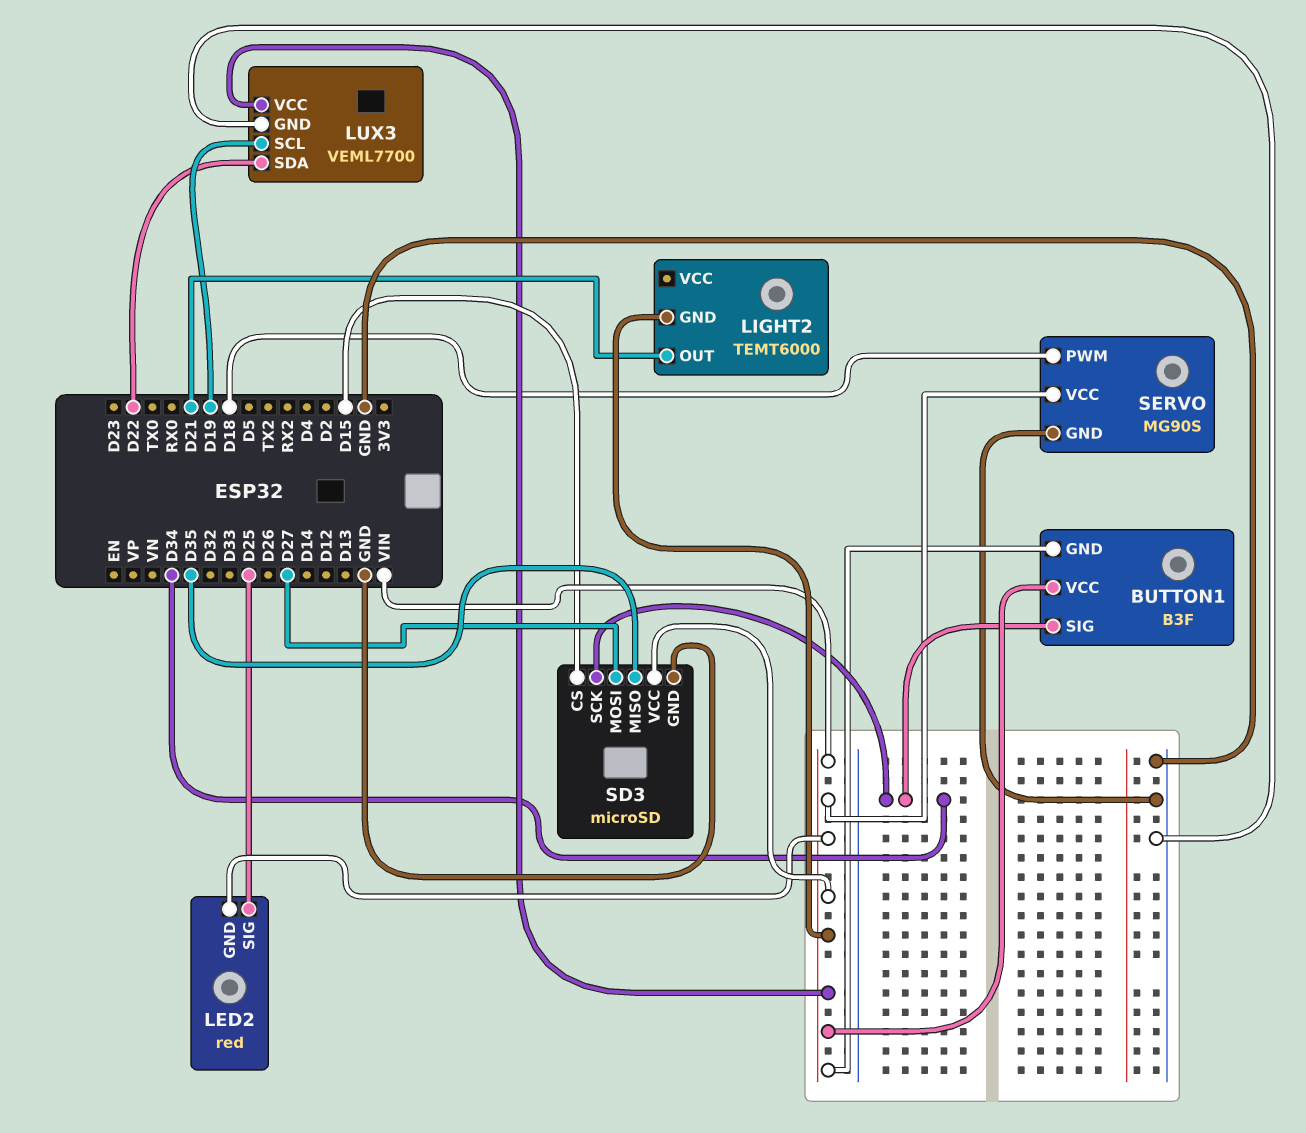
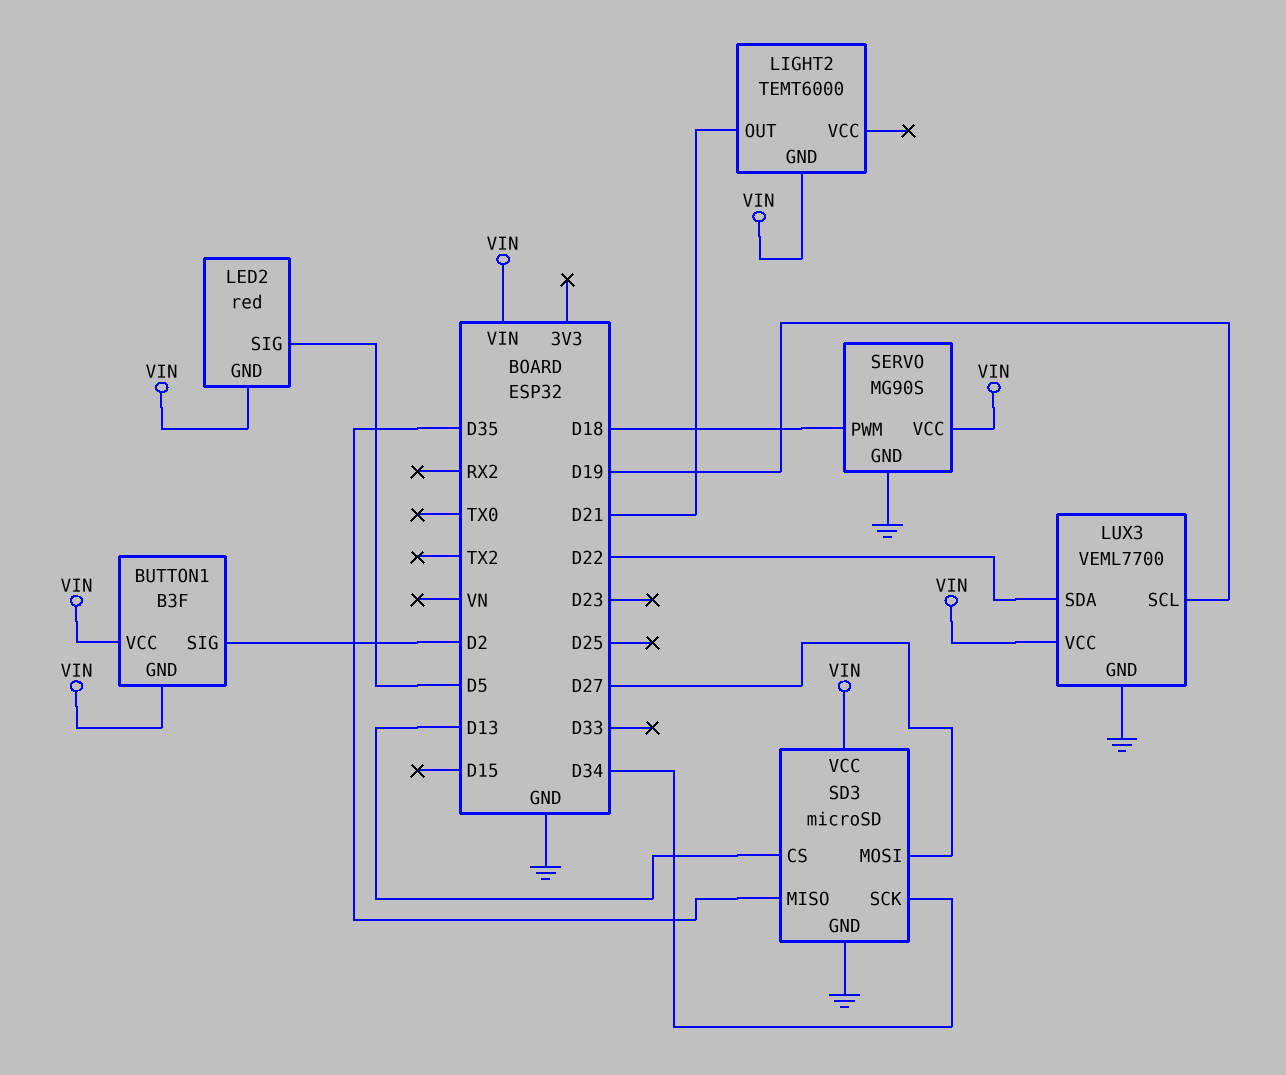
BUTTON1 pin SIG: D34 -> D2
LED2 pin SIG: D25 -> D5
SD3 pin CS: D15 -> D13

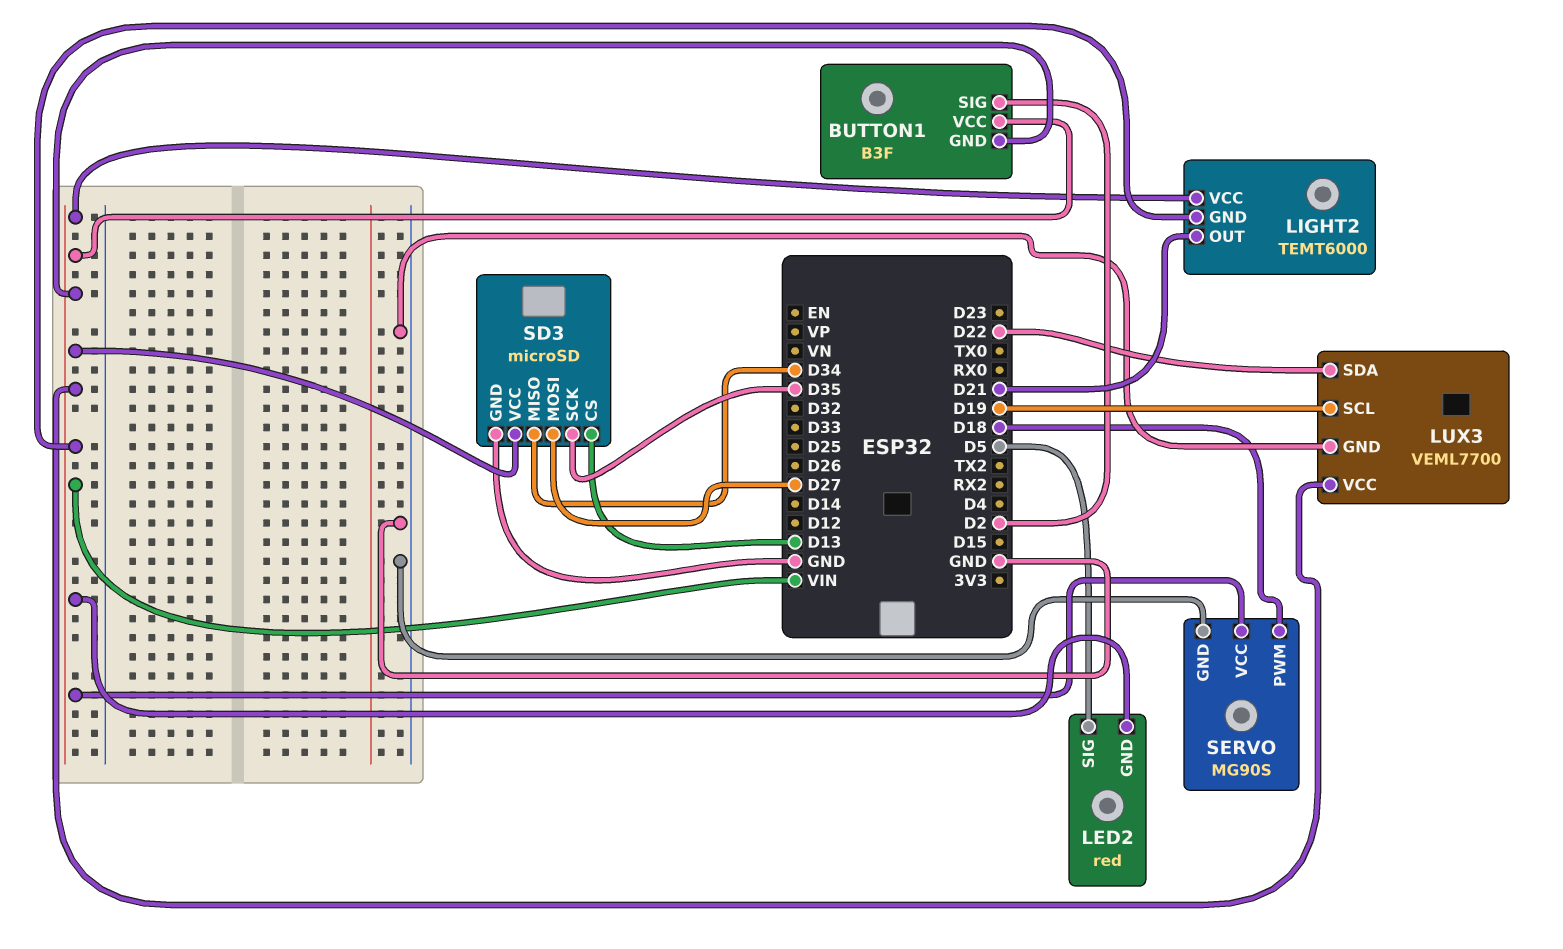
LIGHT2 pin VCC: none -> VIN
SD3 pin MISO: D35 -> D34
SD3 pin SCK: D34 -> D35

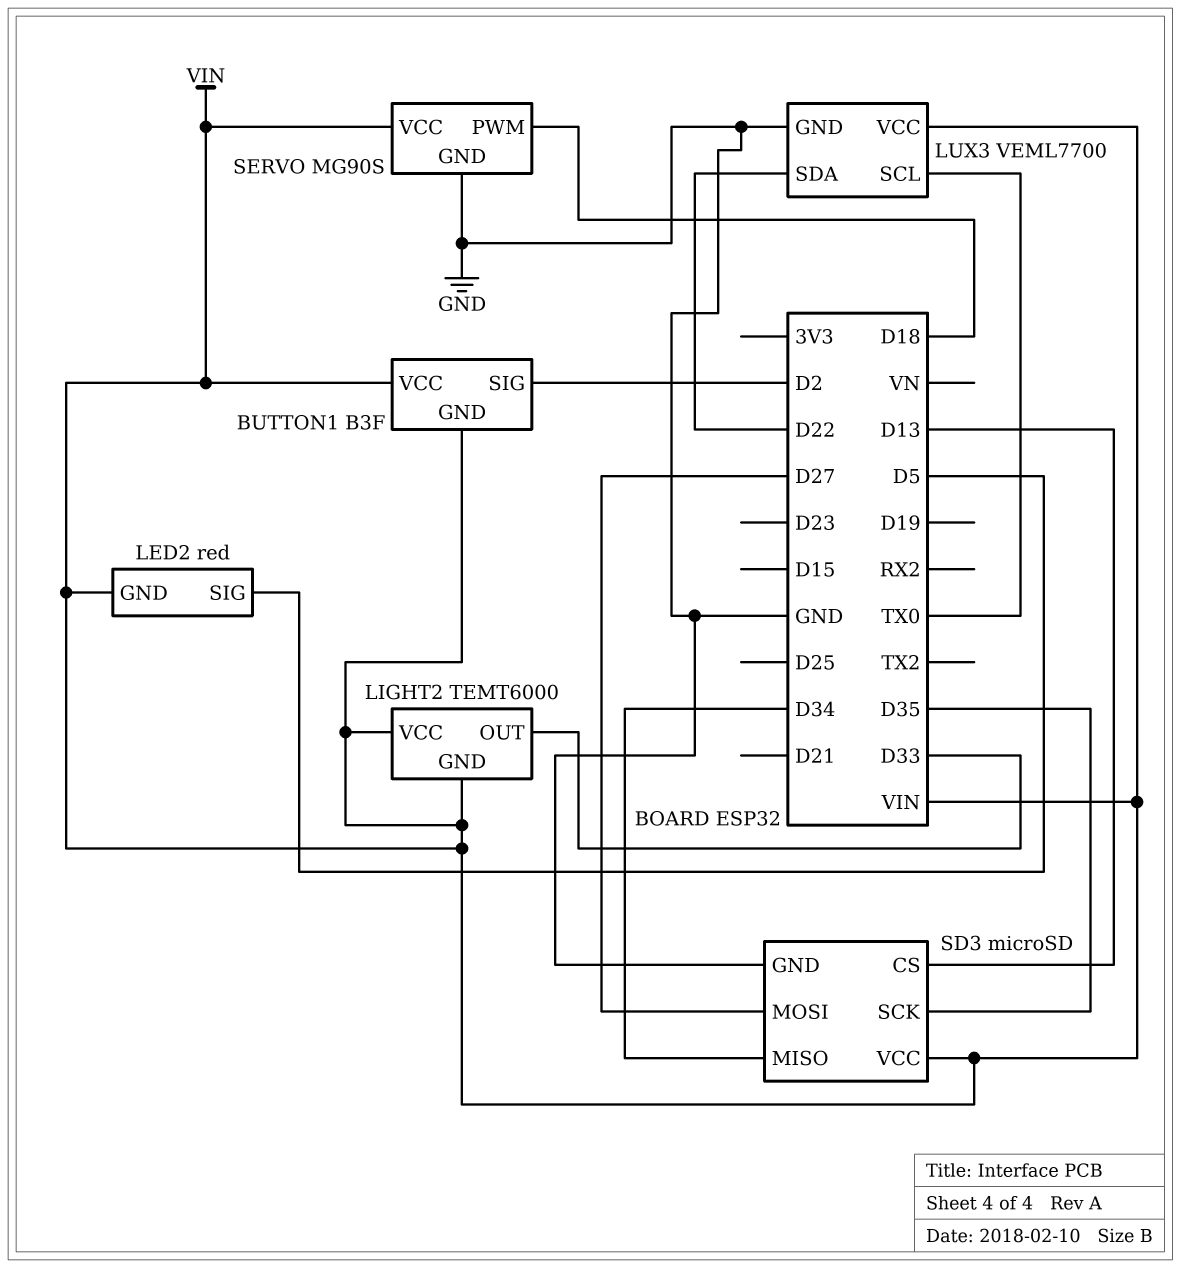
LIGHT2 pin OUT: D21 -> D33
LUX3 pin SCL: D19 -> TX0

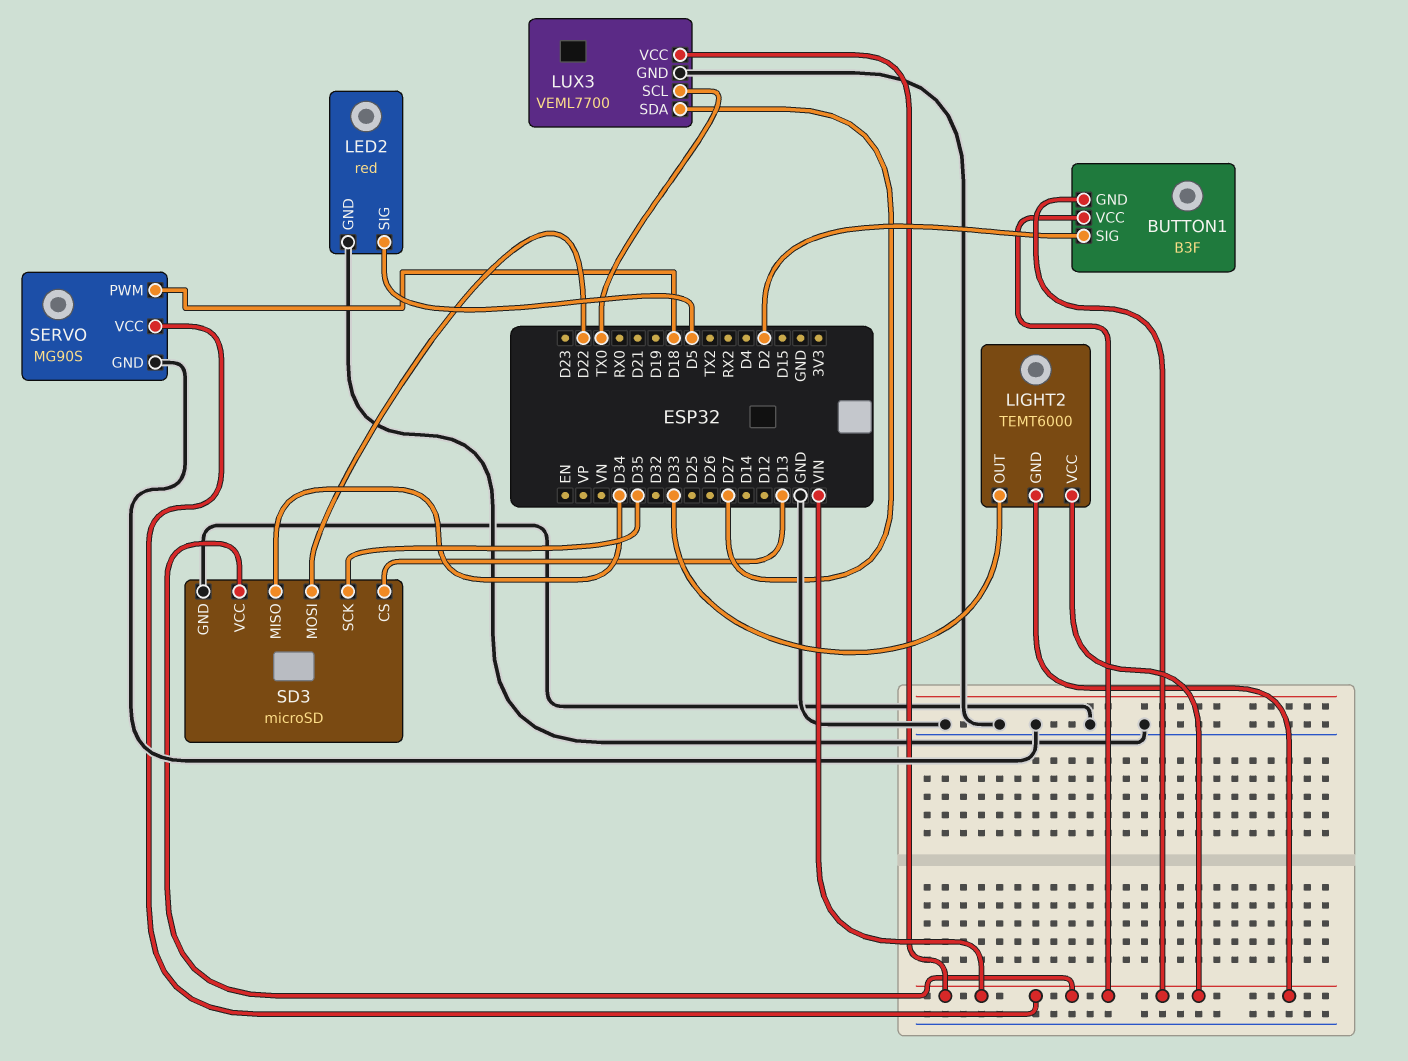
LED2 pin GND: VIN -> GND
LUX3 pin SDA: D22 -> D27
SD3 pin MOSI: D27 -> D22

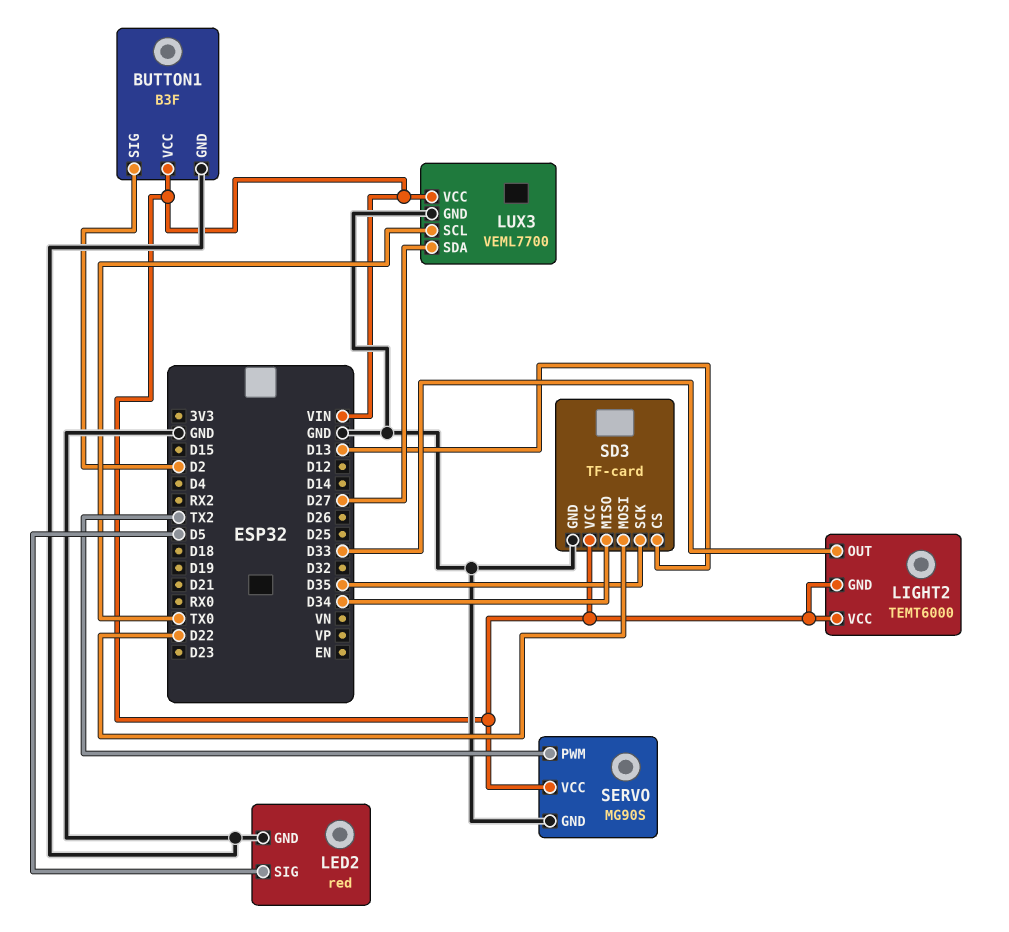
BUTTON1 pin GND: VIN -> GND
SD3: microSD -> TF-card
SERVO pin PWM: D18 -> TX2

